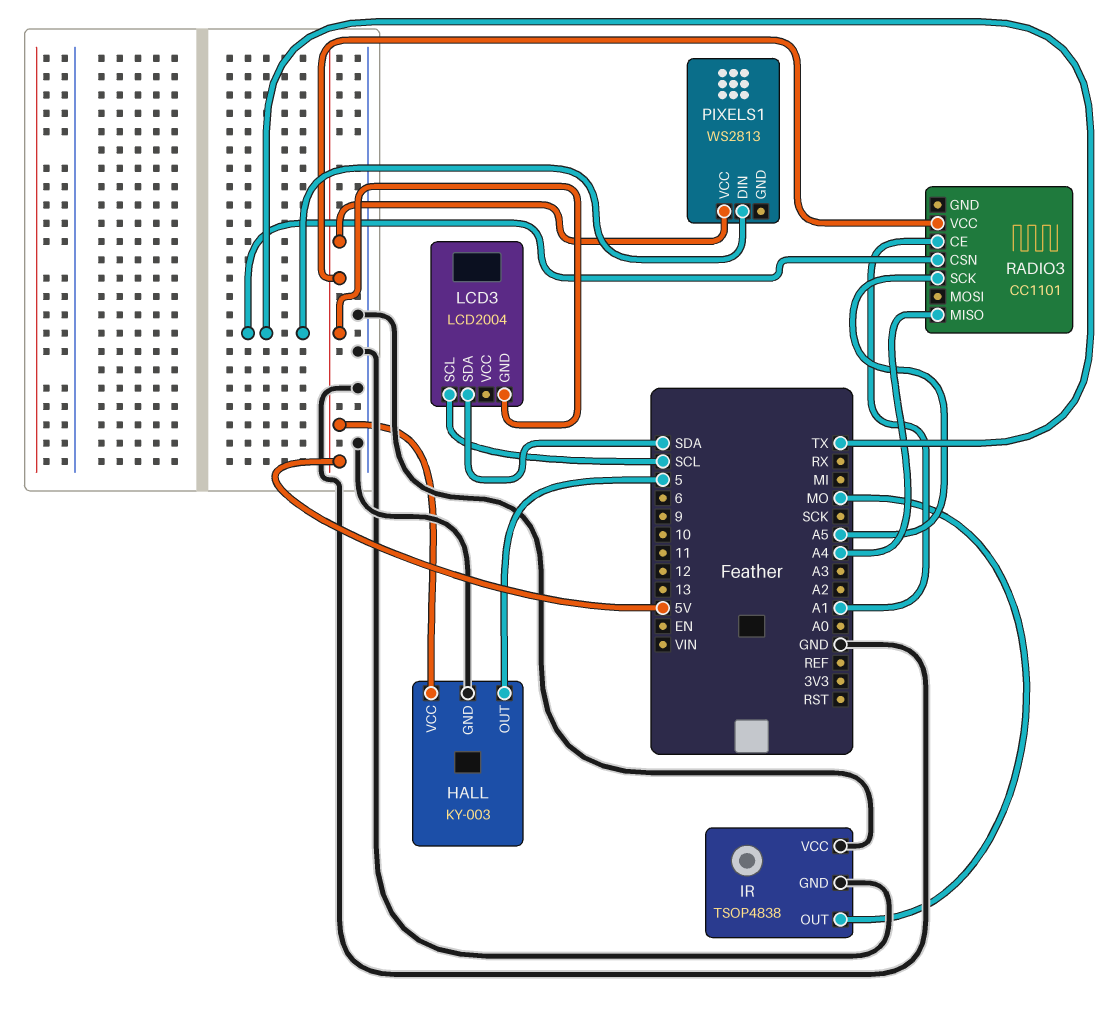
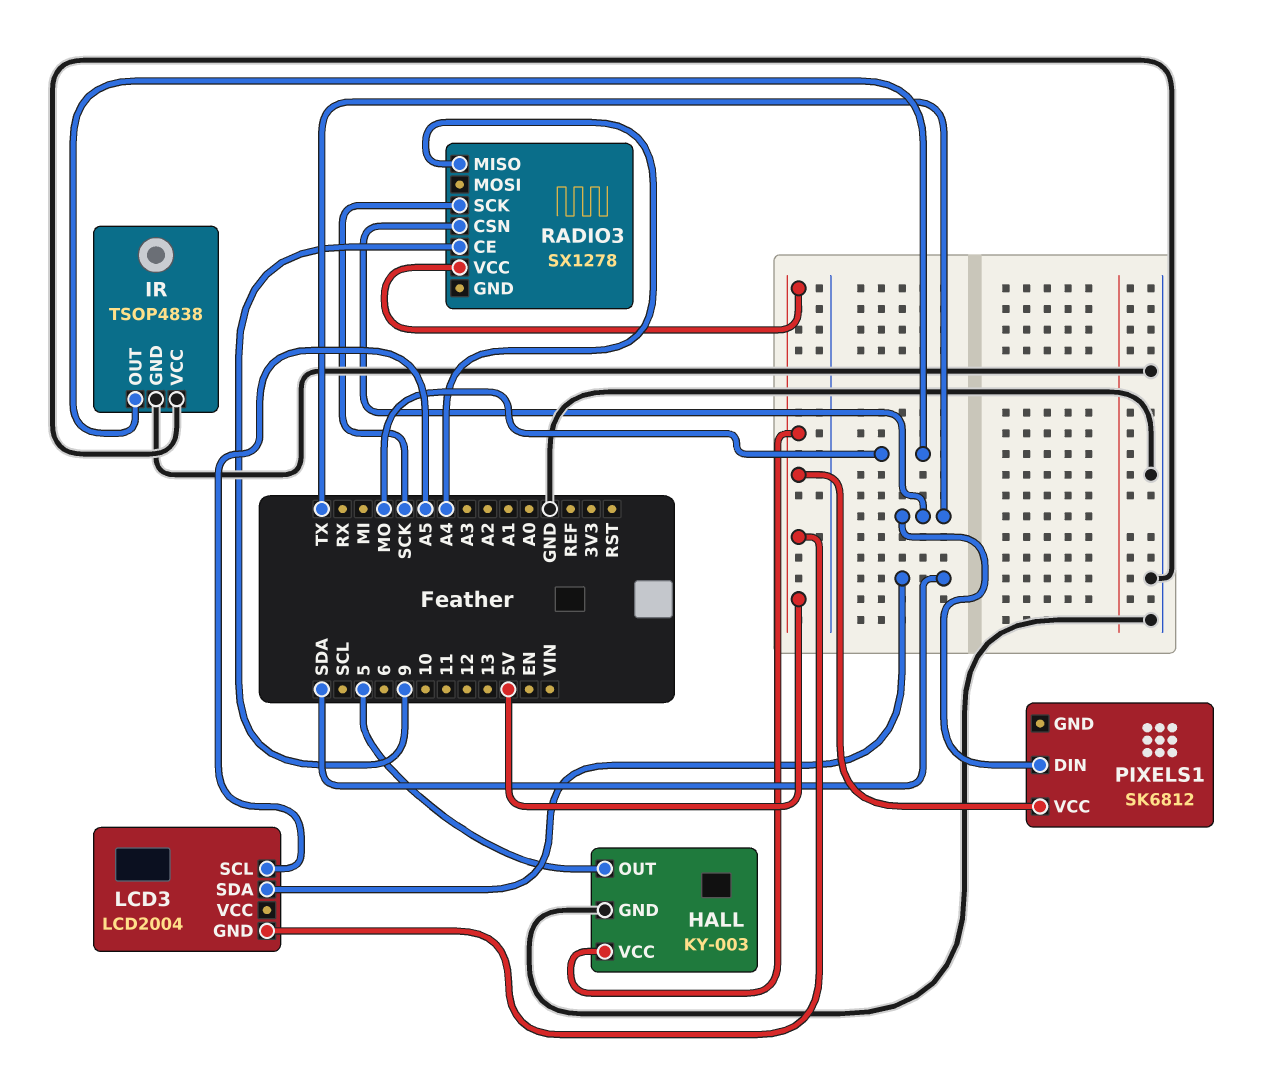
LCD3 pin SCL: SCL -> A5
PIXELS1: WS2813 -> SK6812
RADIO3: CC1101 -> SX1278
RADIO3 pin CE: A1 -> 9
RADIO3 pin SCK: A5 -> SCK

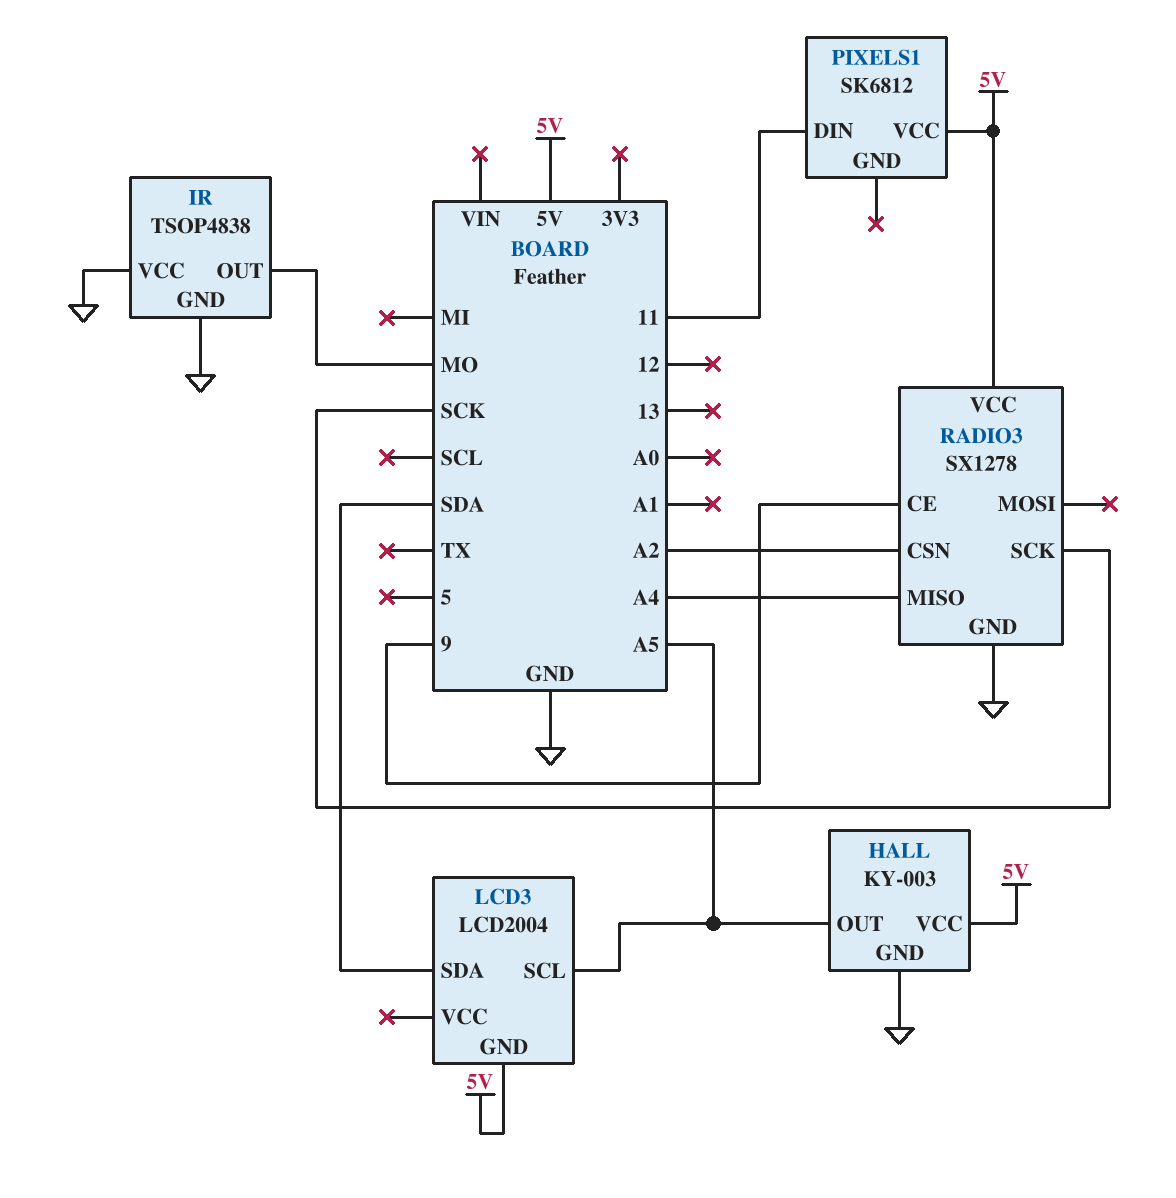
HALL pin OUT: 5 -> A5
PIXELS1 pin DIN: TX -> 11
RADIO3 pin CSN: TX -> A2
RADIO3 pin GND: none -> GND

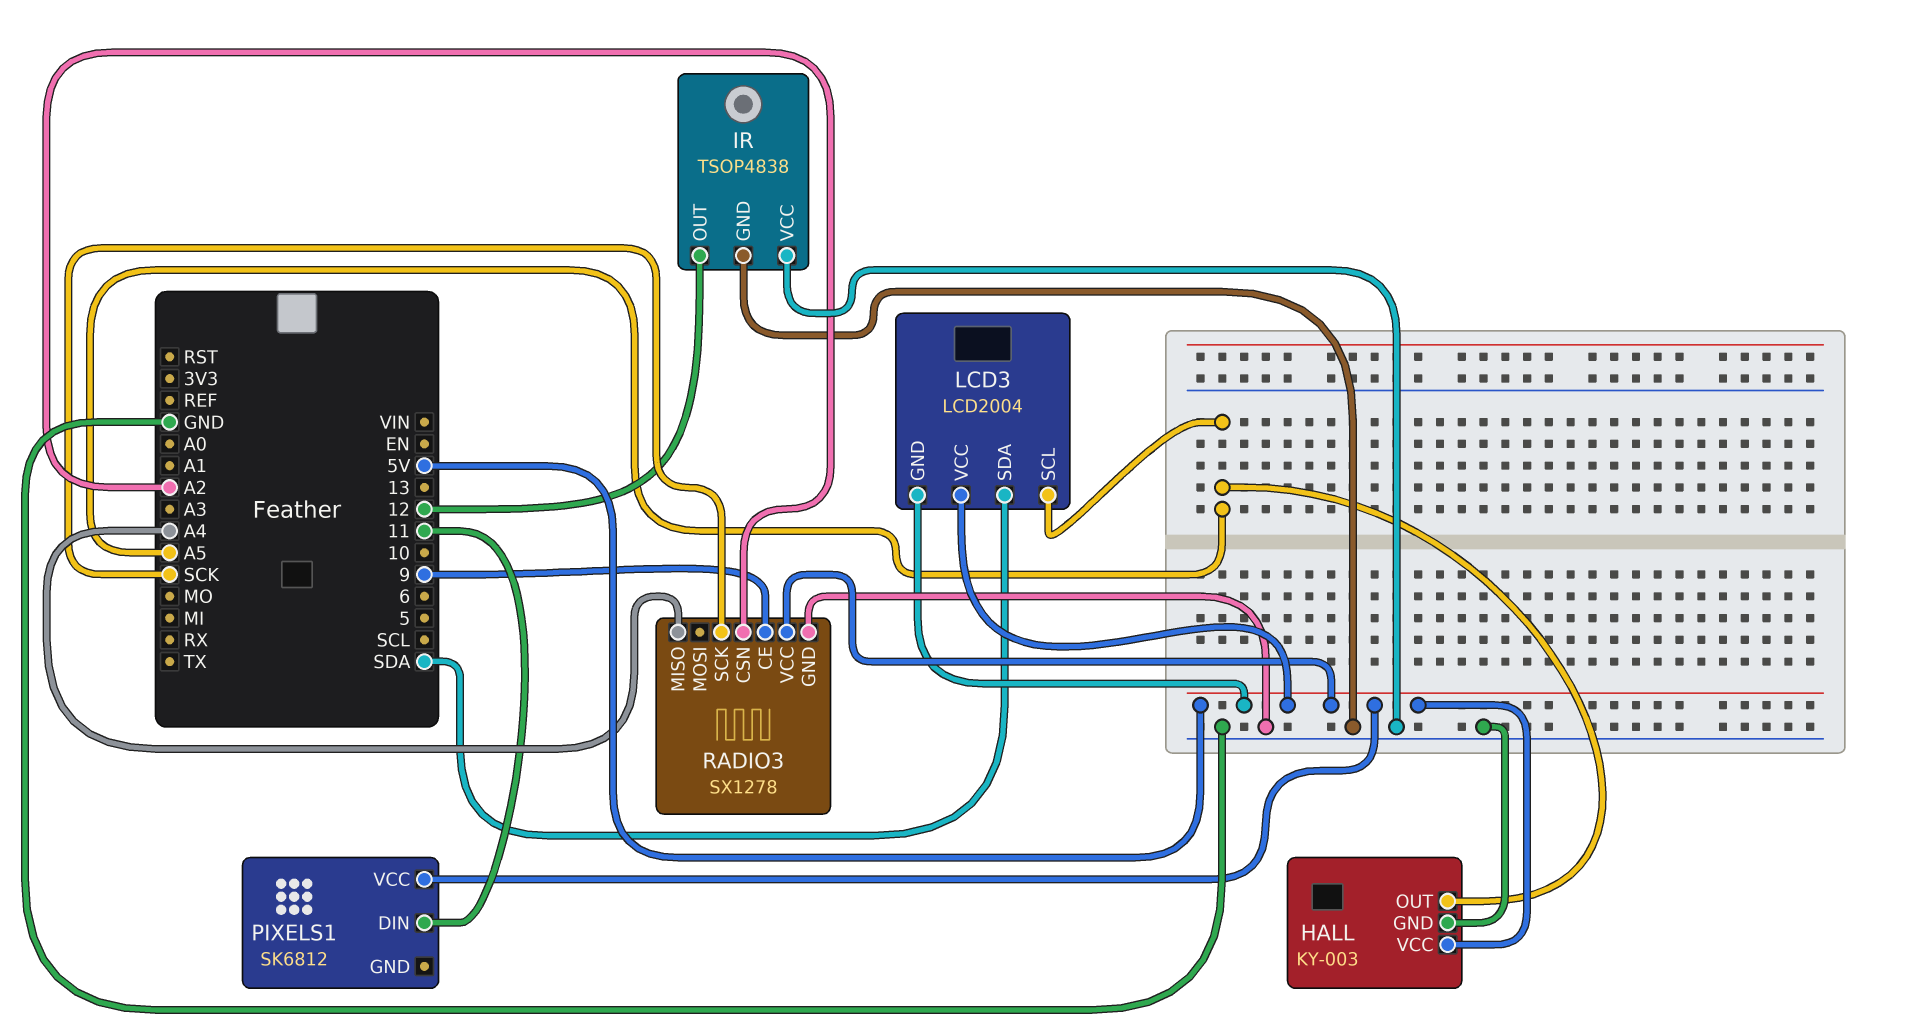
IR pin OUT: MO -> 12
LCD3 pin VCC: none -> 5V

